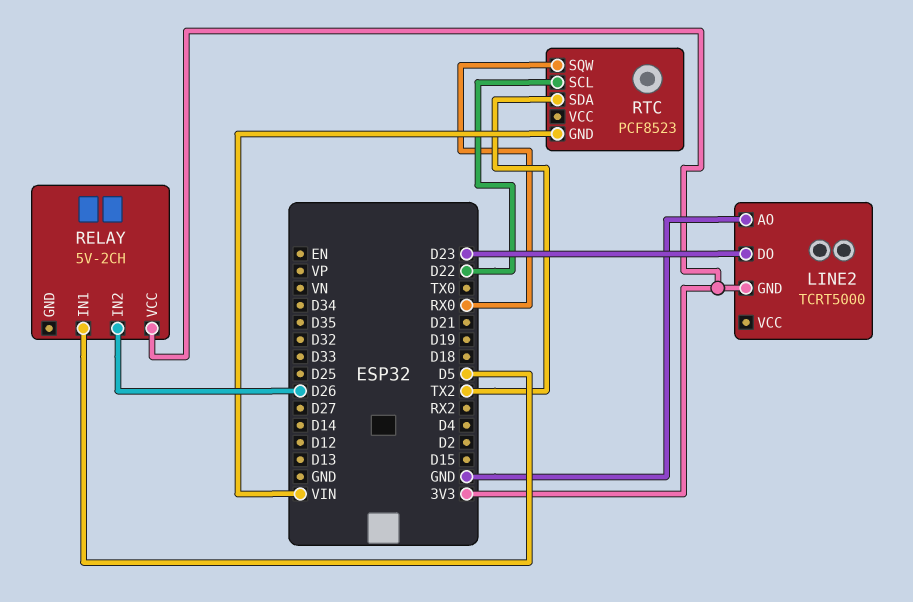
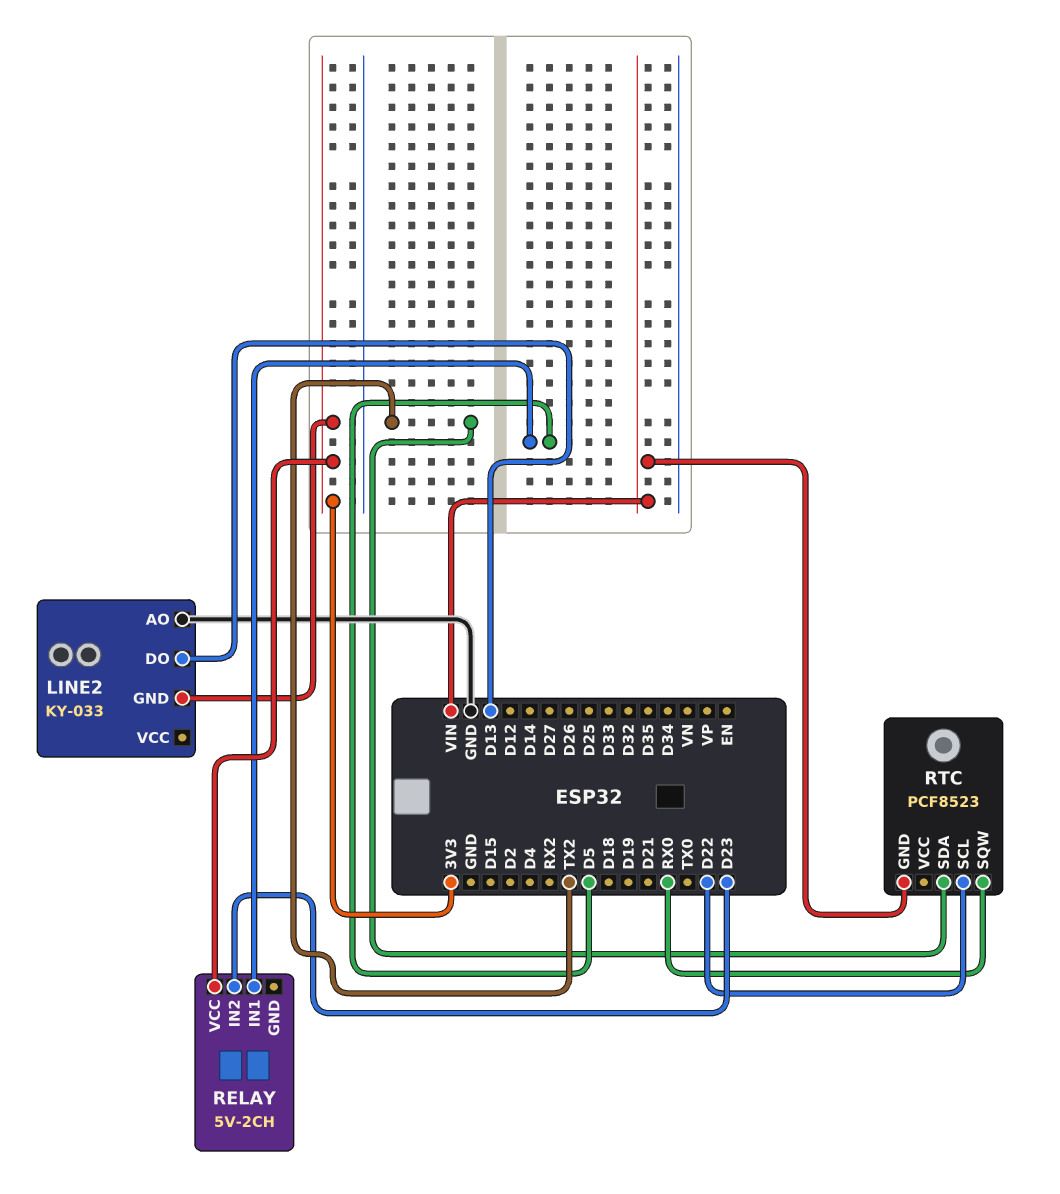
LINE2: TCRT5000 -> KY-033
LINE2 pin DO: D23 -> D13
RELAY pin IN2: D26 -> D23

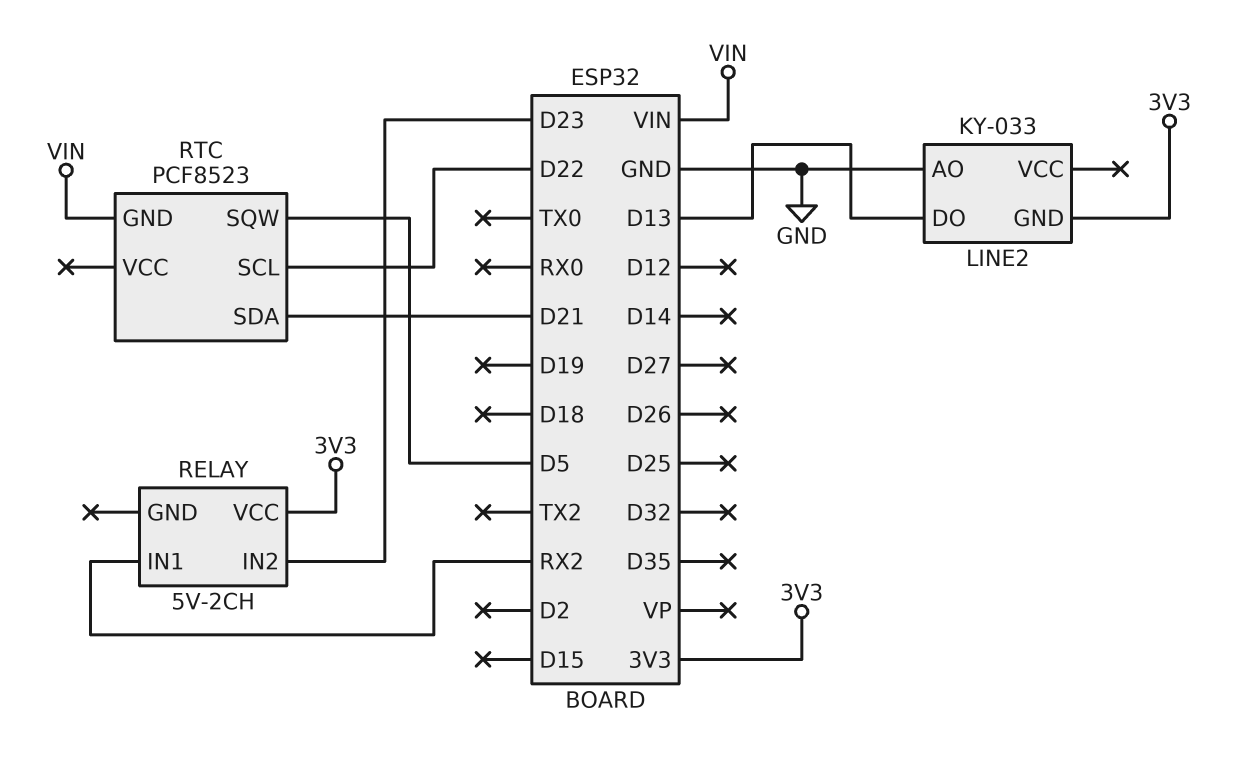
RELAY pin IN1: D5 -> RX2
RTC pin SDA: TX2 -> D21
RTC pin SQW: RX0 -> D5

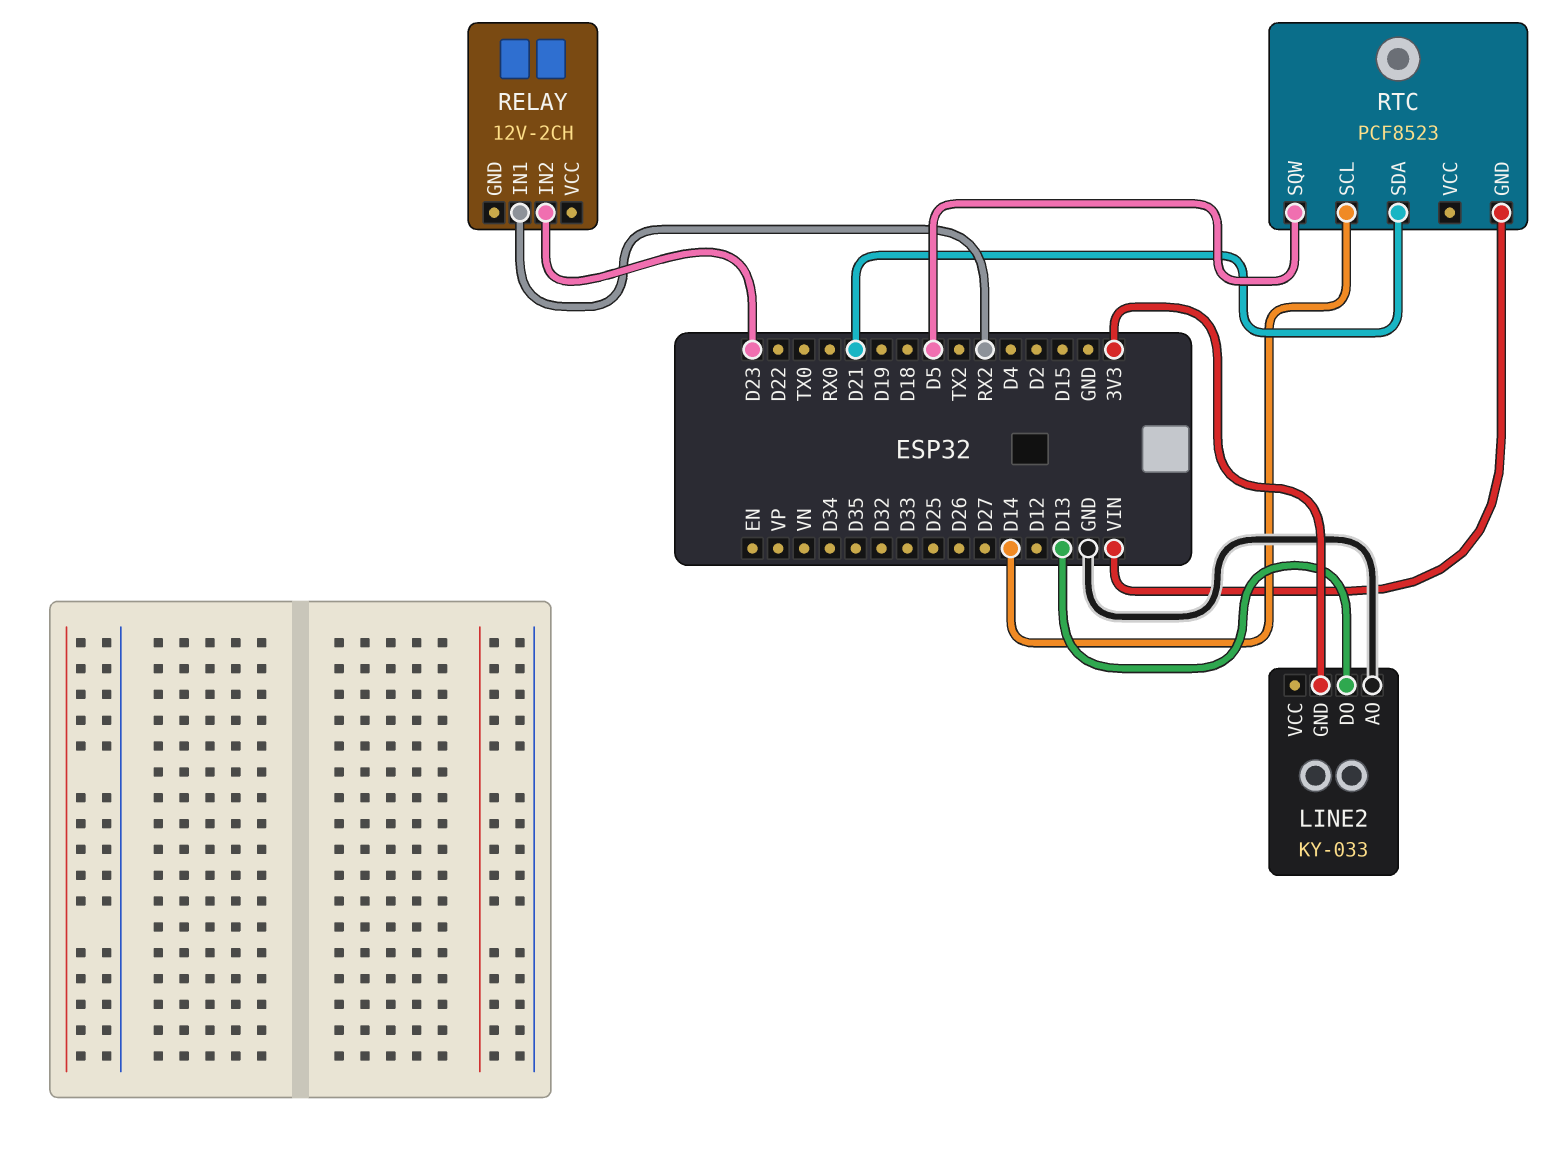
RELAY: 5V-2CH -> 12V-2CH
RELAY pin VCC: 3V3 -> none
RTC pin SCL: D22 -> D14

